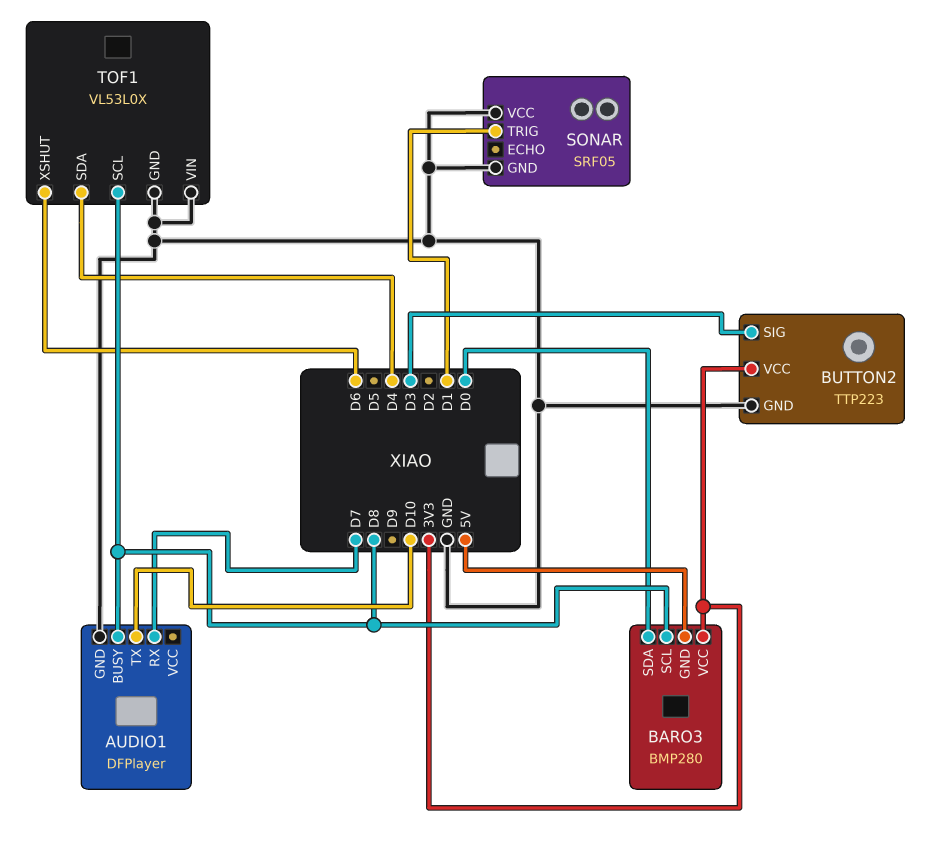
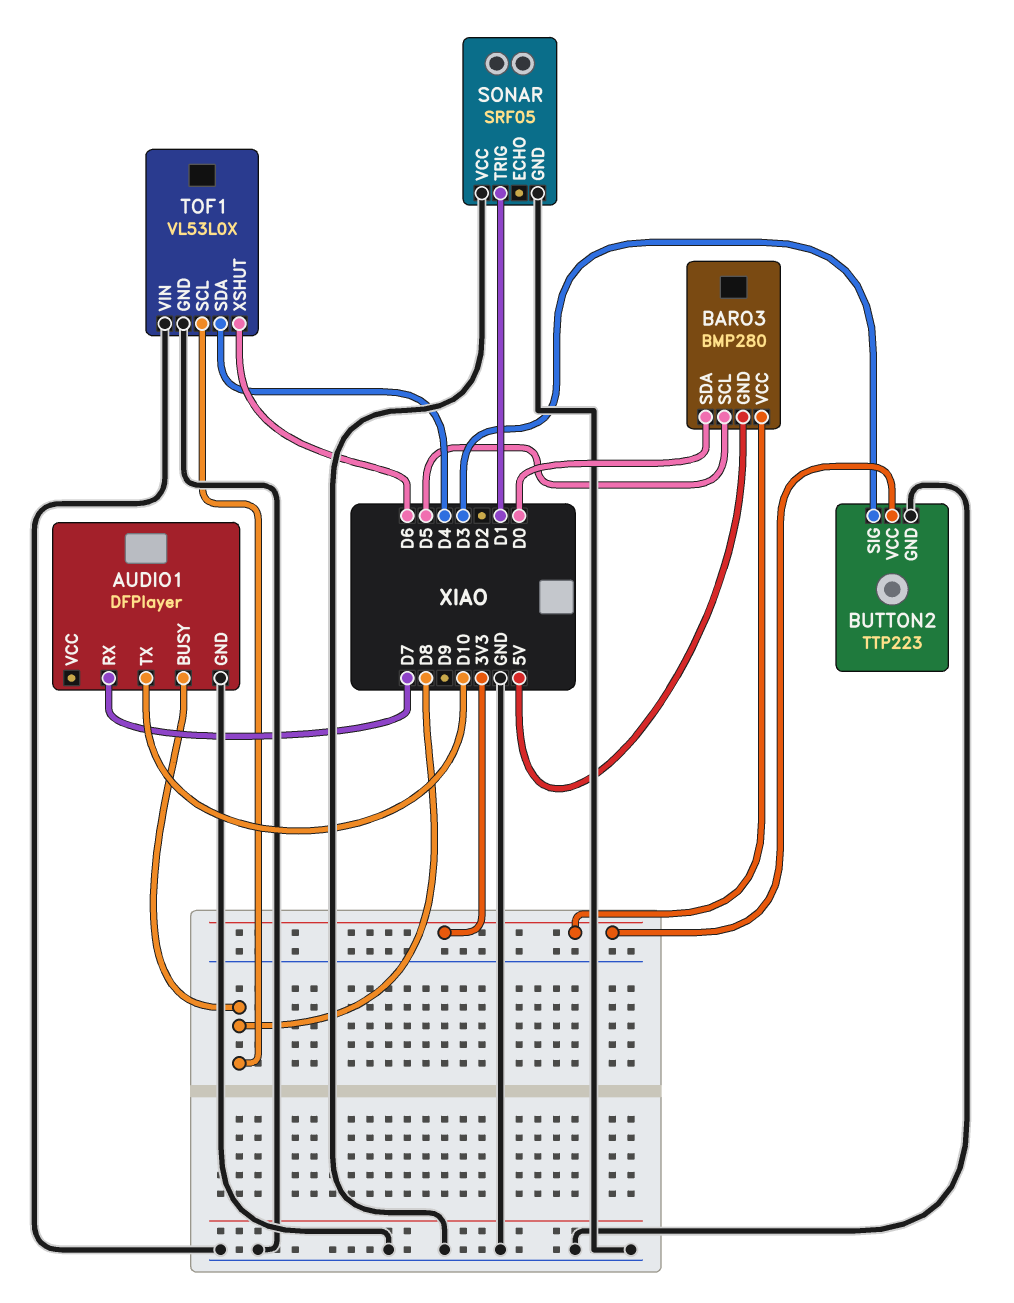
BARO3 pin SCL: D8 -> D5

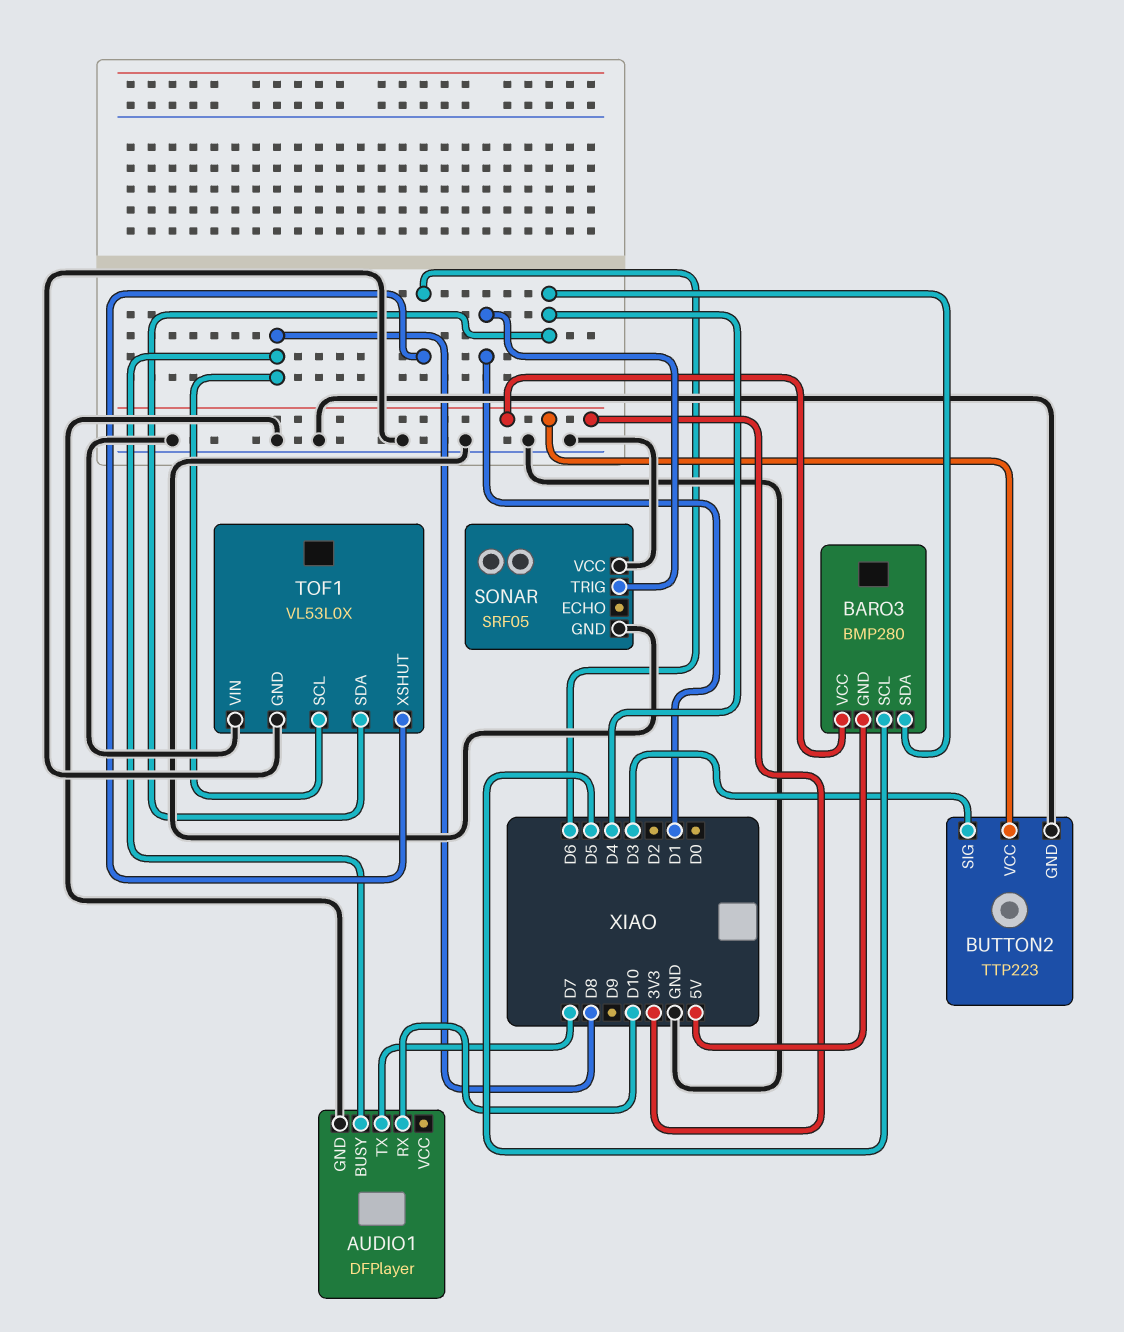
AUDIO1 pin RX: D7 -> D10
AUDIO1 pin TX: D10 -> D7
BARO3 pin SDA: D0 -> D4

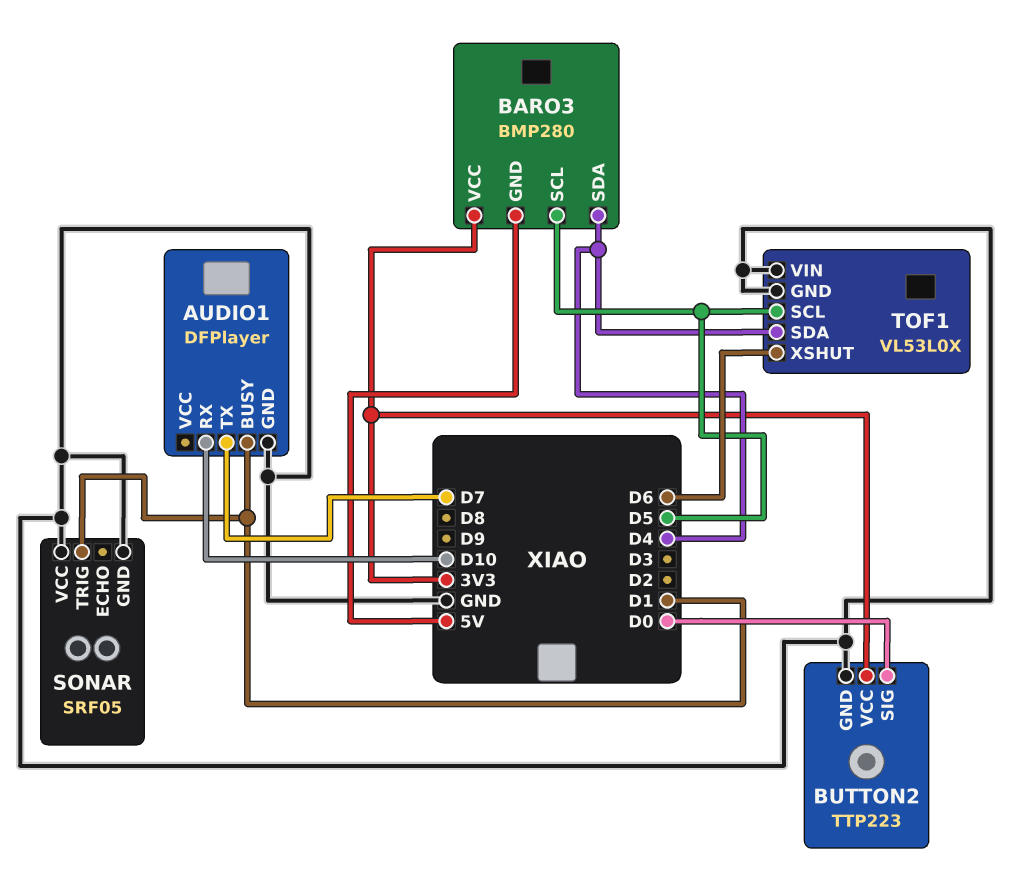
AUDIO1 pin BUSY: D8 -> D1
BUTTON2 pin SIG: D3 -> D0
TOF1 pin SCL: D8 -> D5

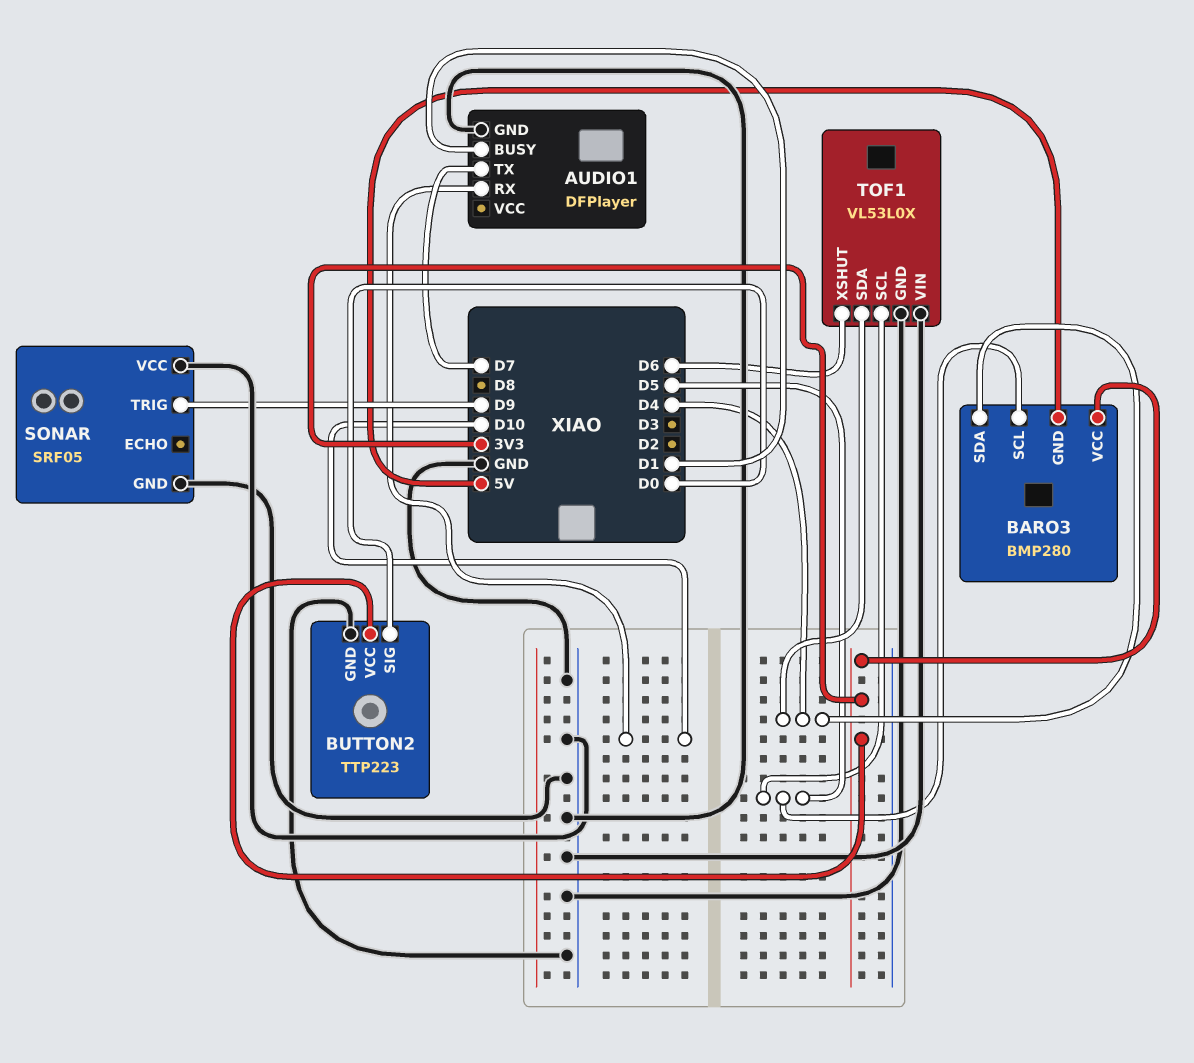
SONAR pin TRIG: D1 -> D9

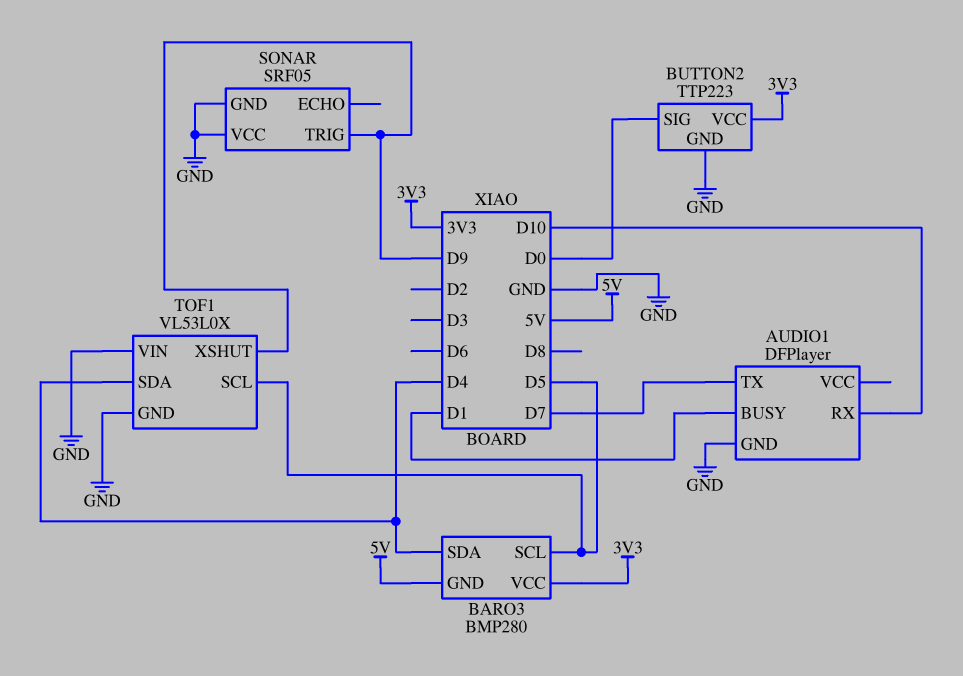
TOF1 pin XSHUT: D6 -> D9

